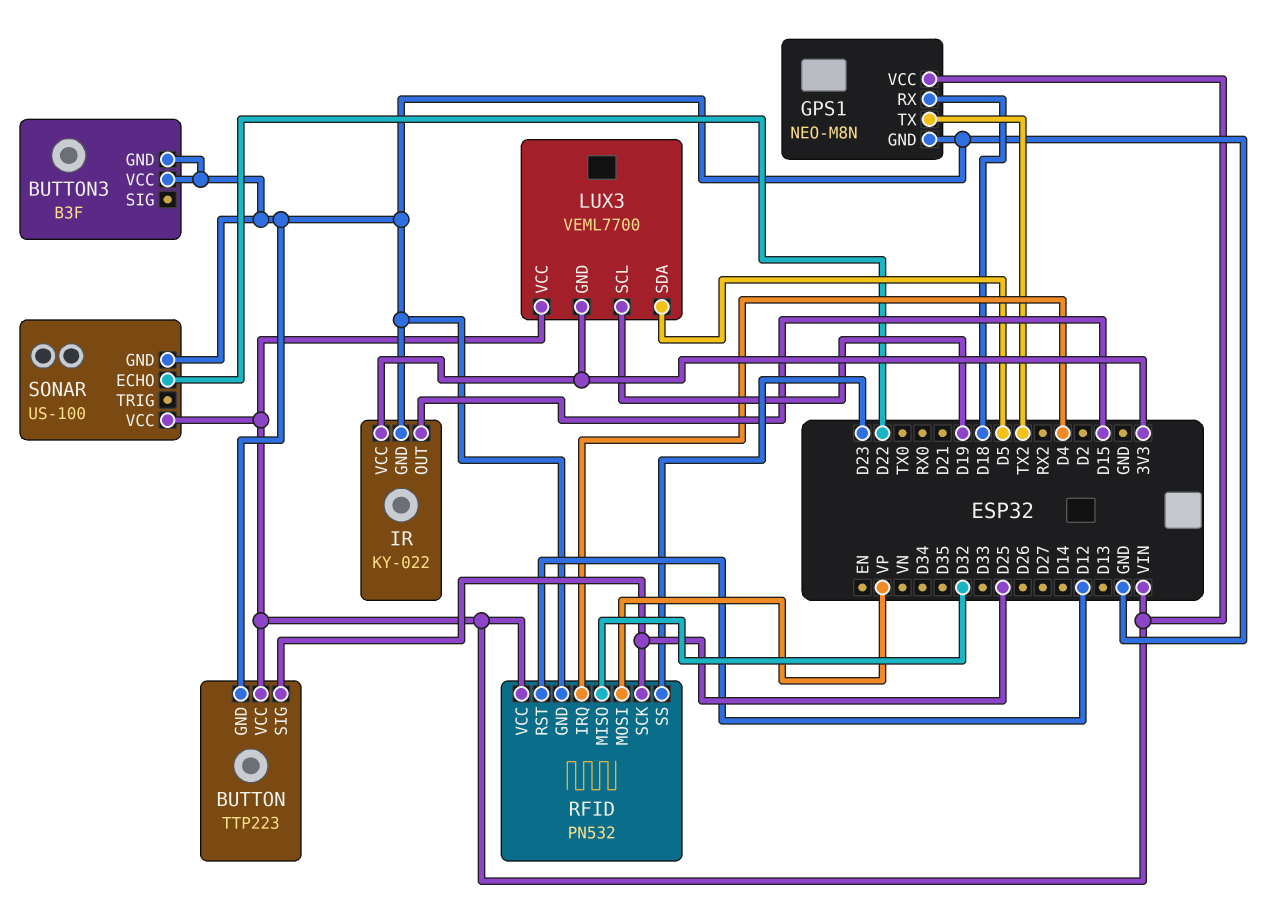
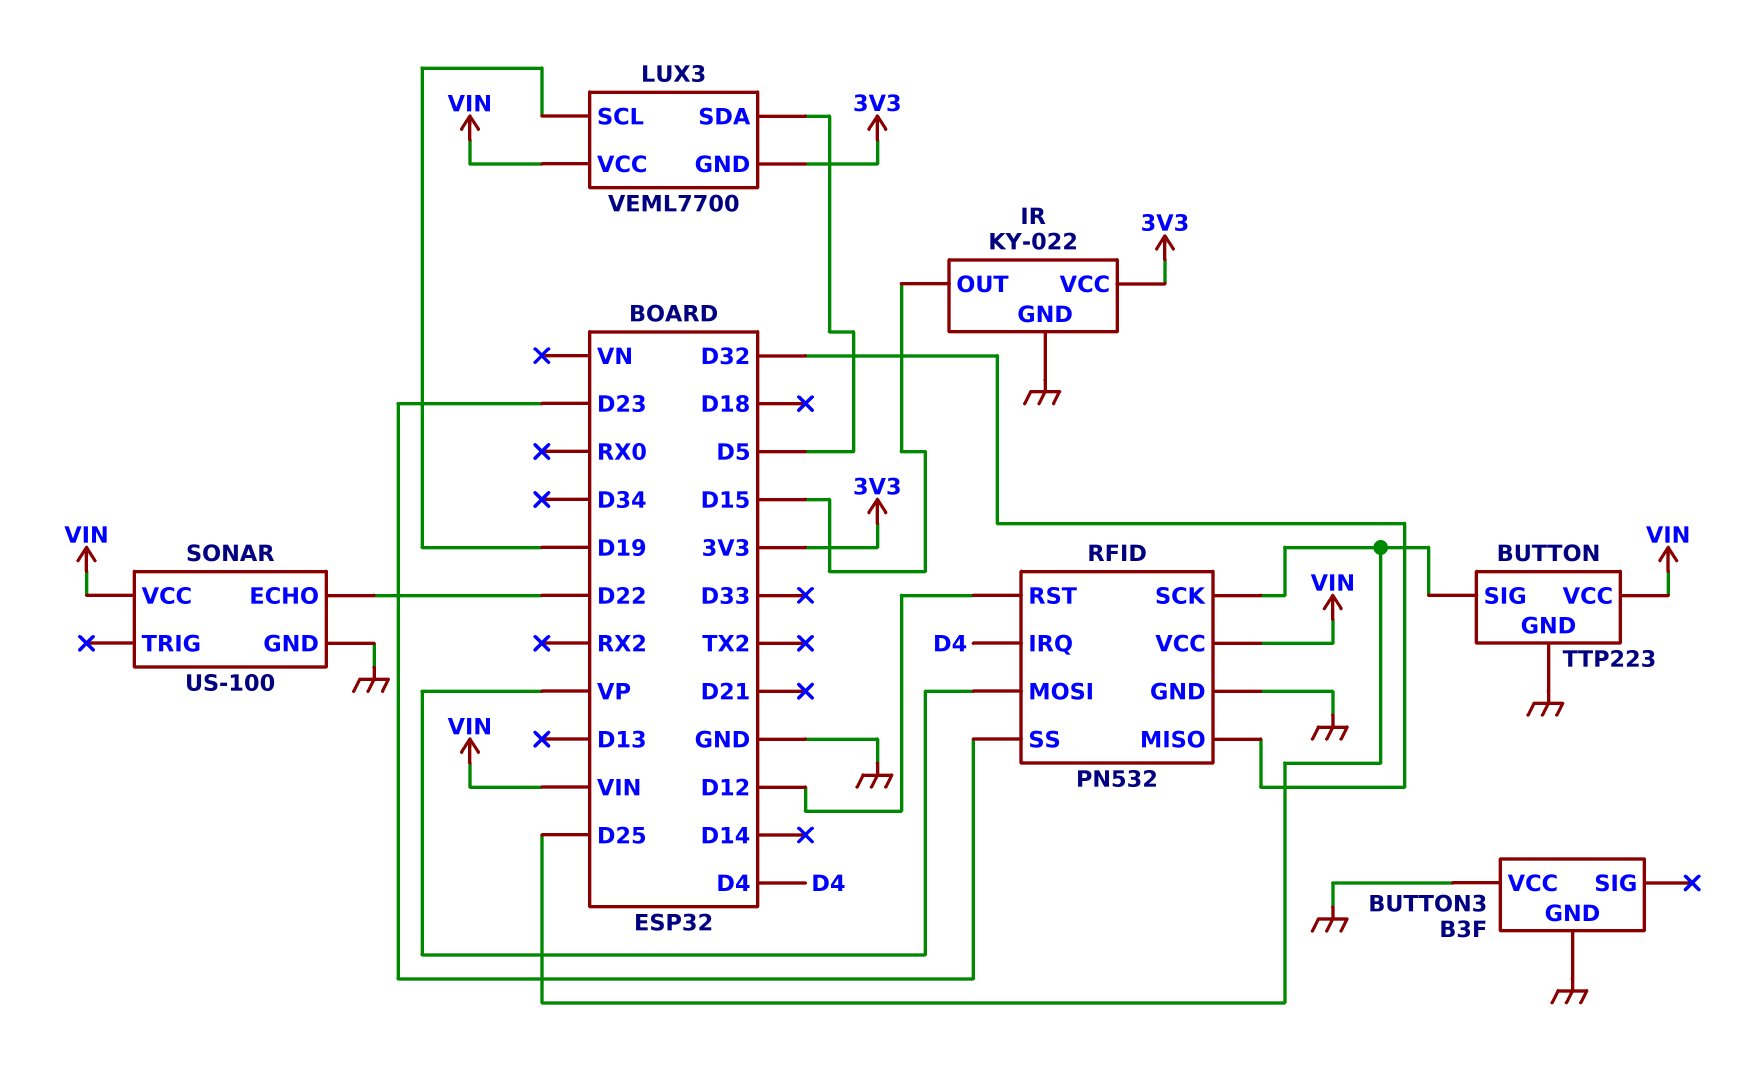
GPS1: NEO-M8N -> none
GPS1 pin GND: GND -> none
GPS1 pin RX: D18 -> none
GPS1 pin TX: TX2 -> none
GPS1 pin VCC: VIN -> none

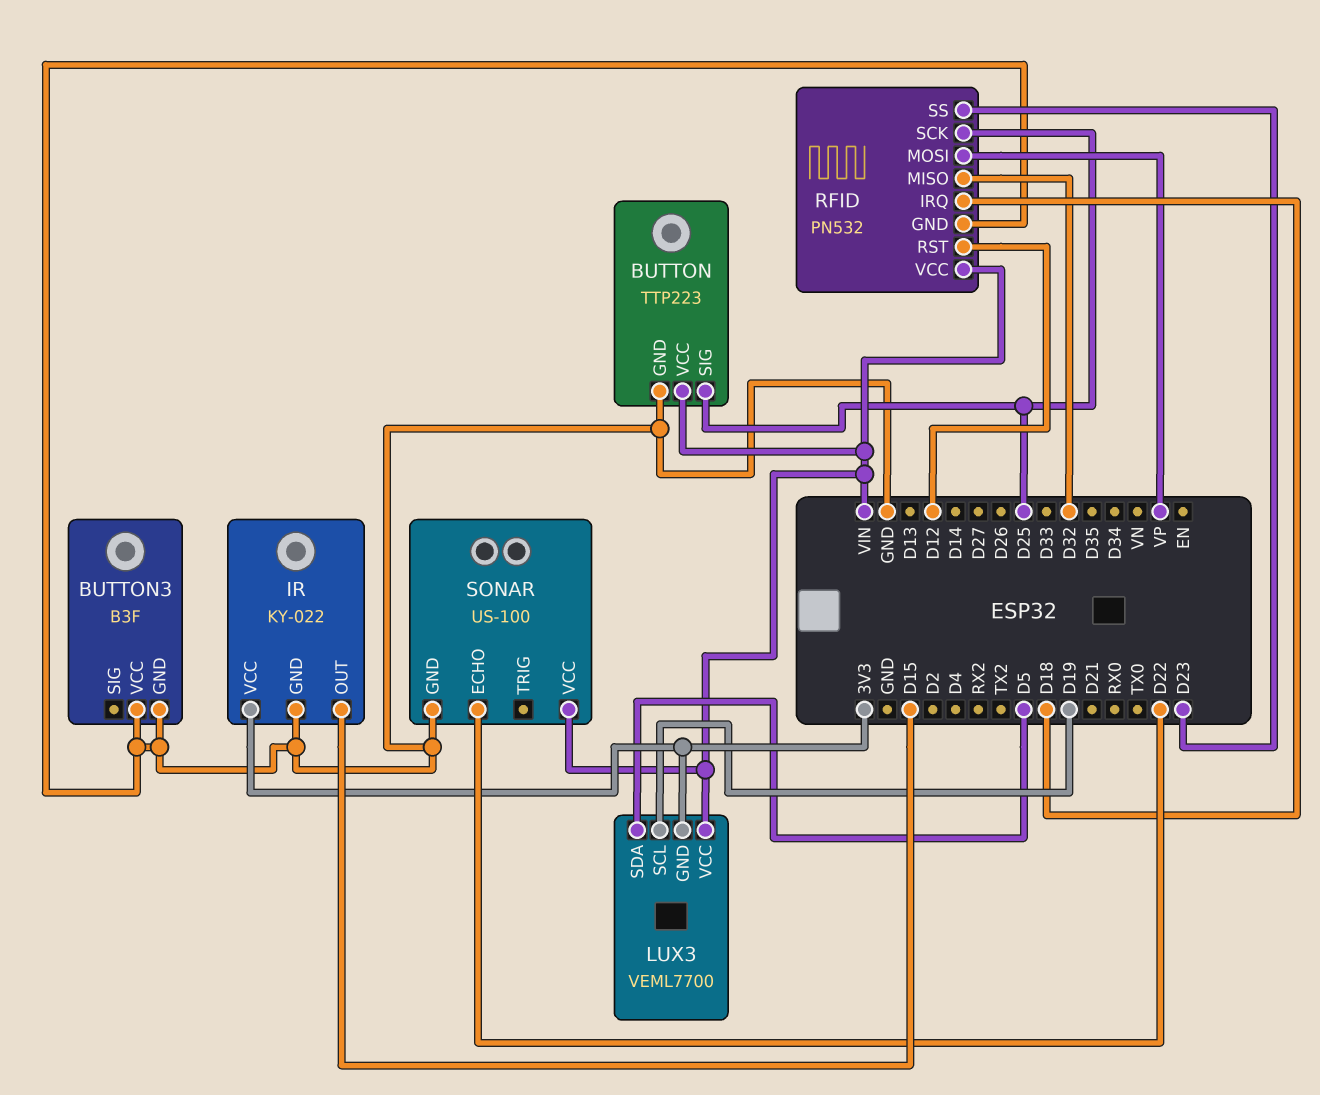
RFID pin IRQ: D4 -> D18

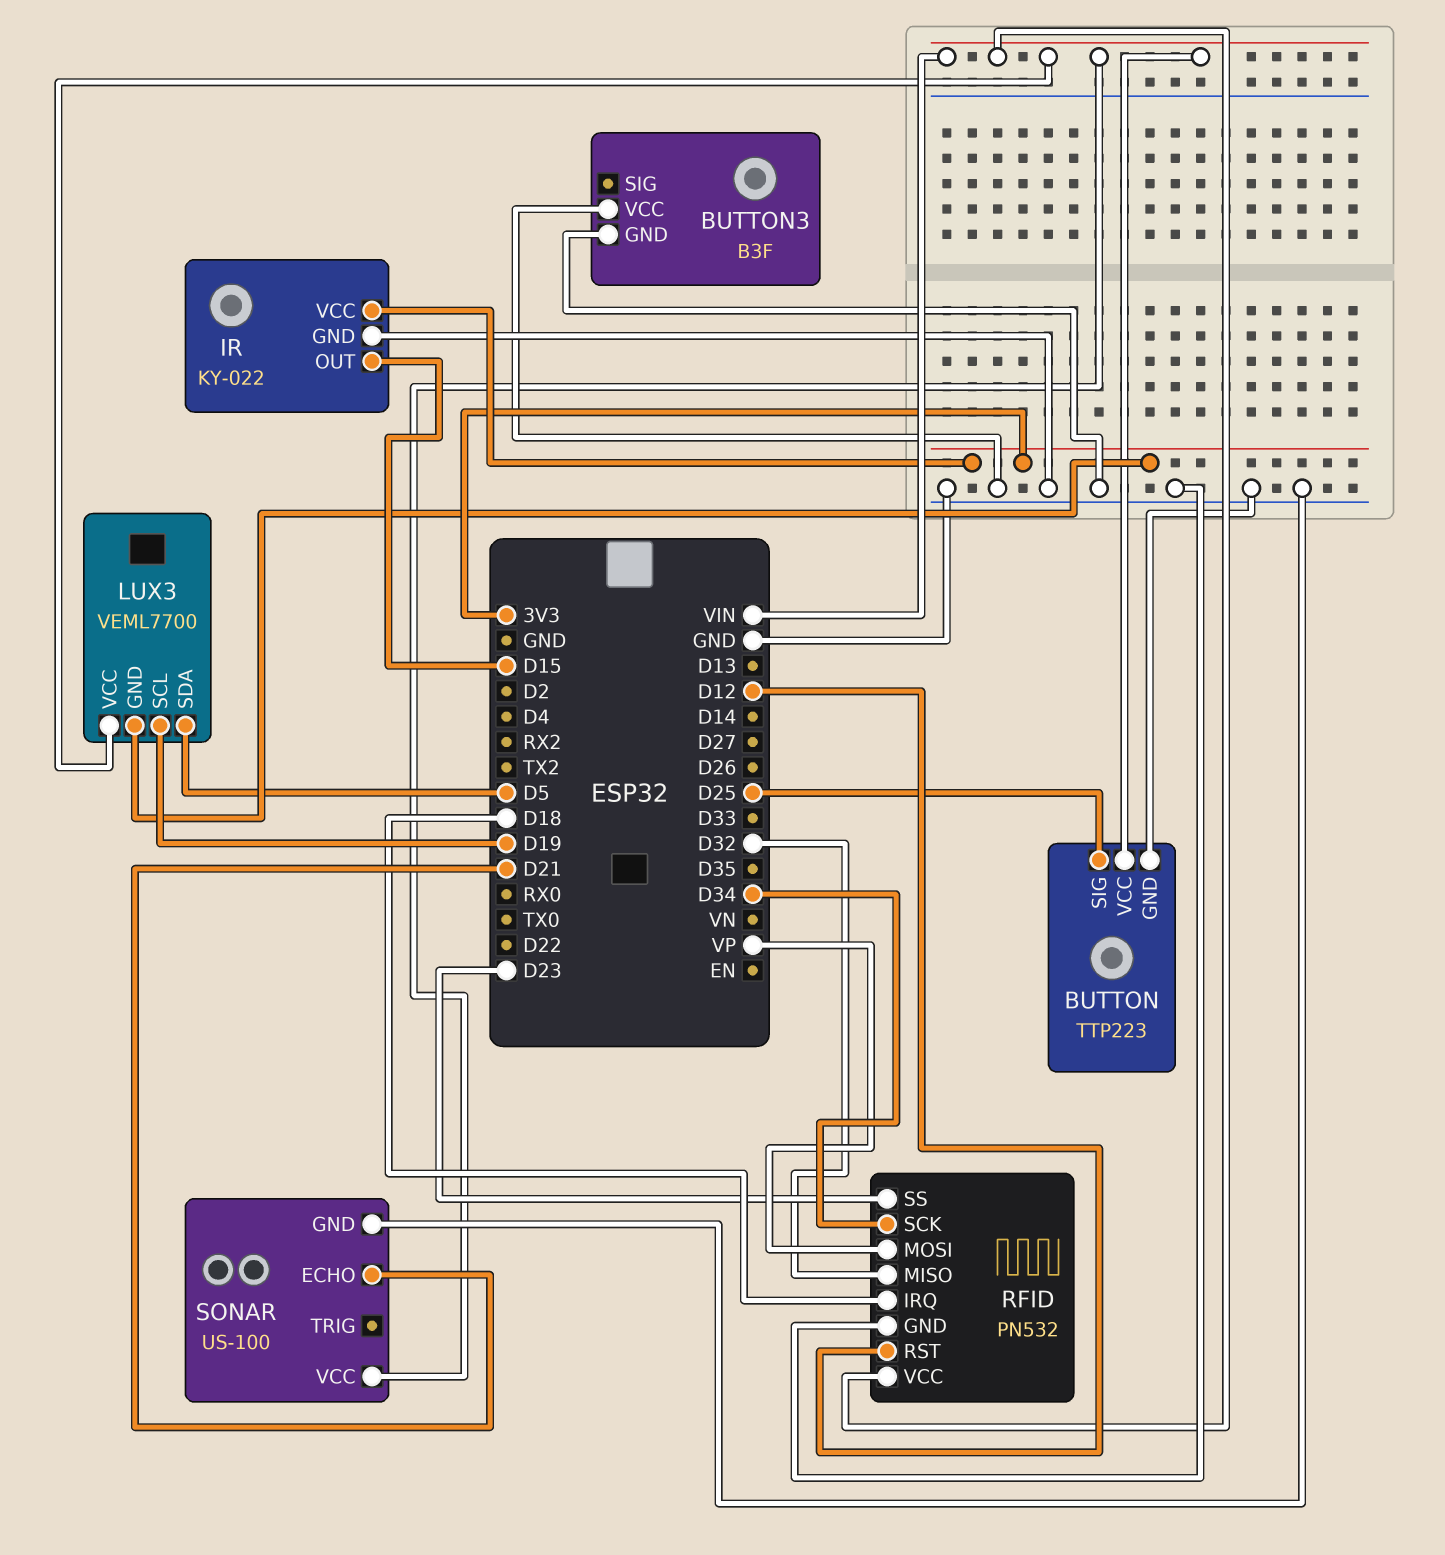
RFID pin SCK: D25 -> D34
SONAR pin ECHO: D22 -> D21

